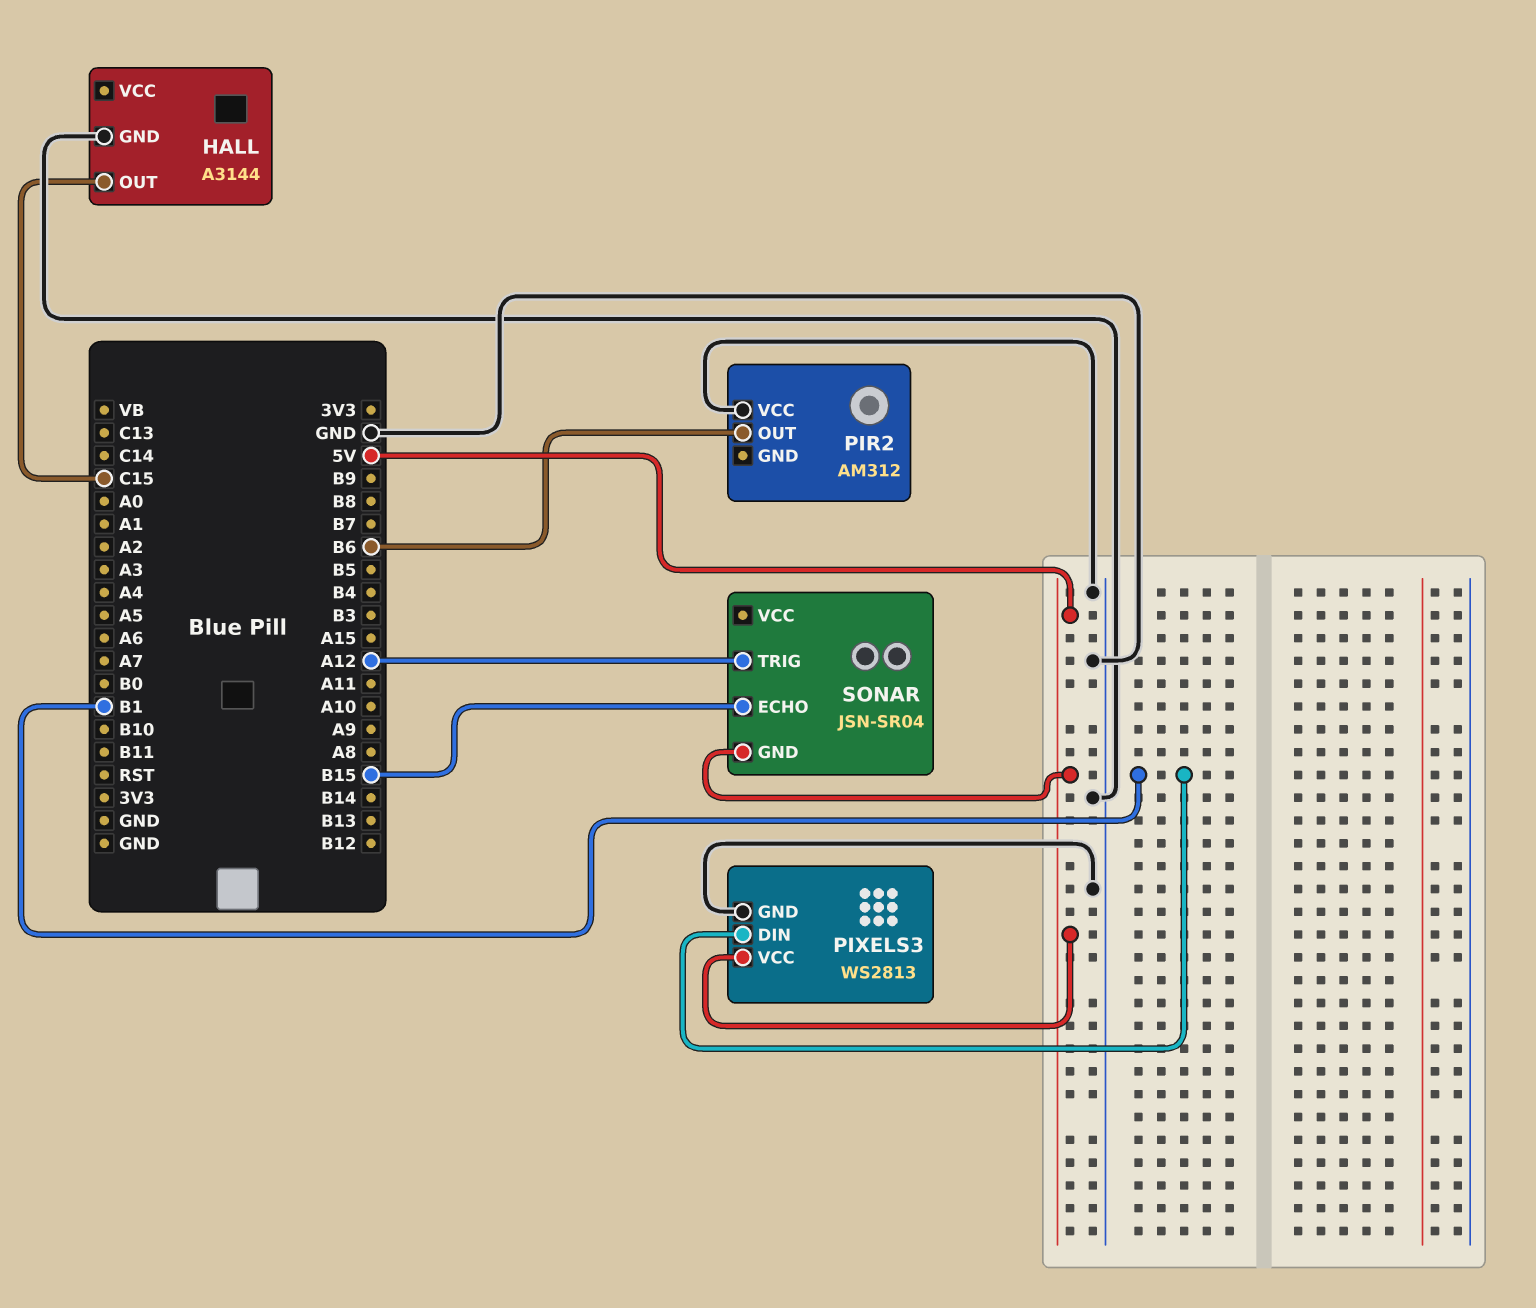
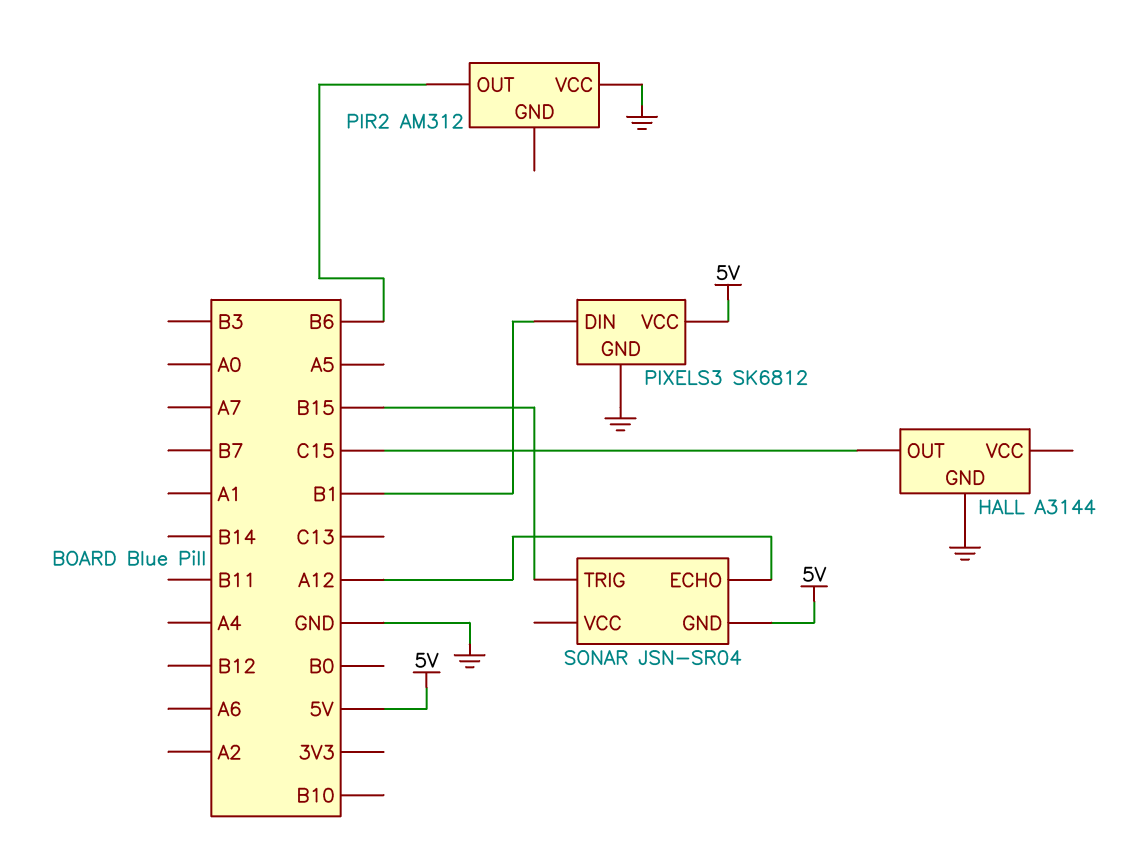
PIXELS3: WS2813 -> SK6812
SONAR pin ECHO: B15 -> A12
SONAR pin TRIG: A12 -> B15

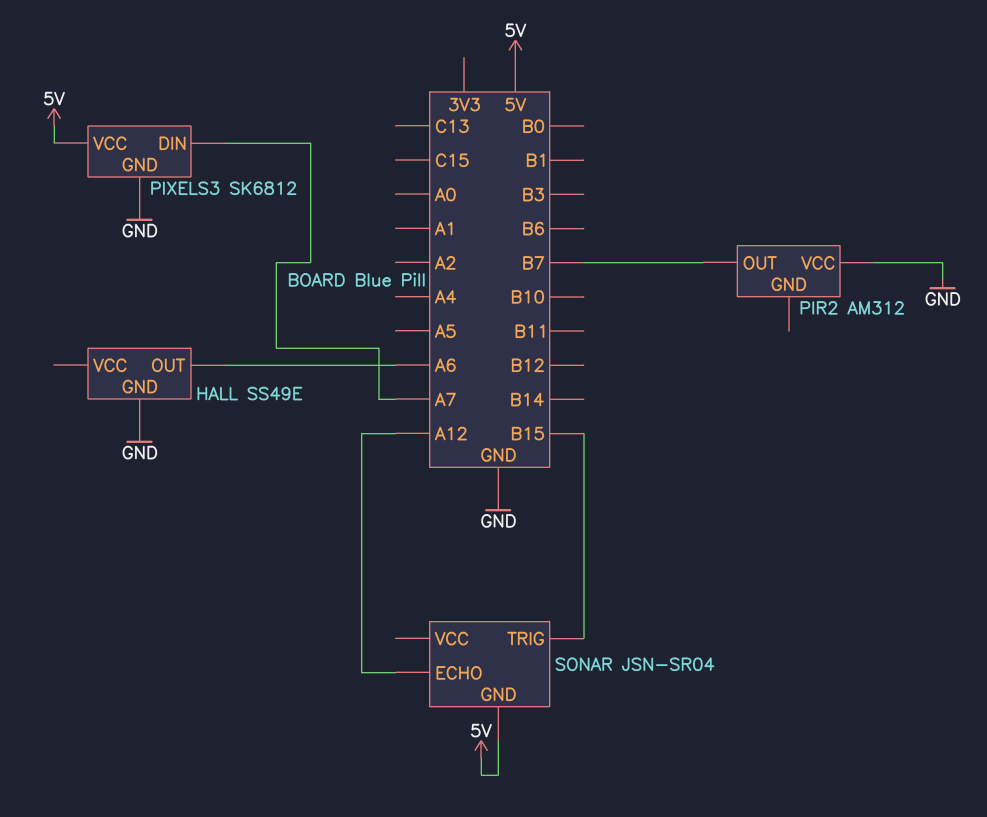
HALL: A3144 -> SS49E
HALL pin OUT: C15 -> A6
PIR2 pin OUT: B6 -> B7
PIXELS3 pin DIN: B1 -> A7

